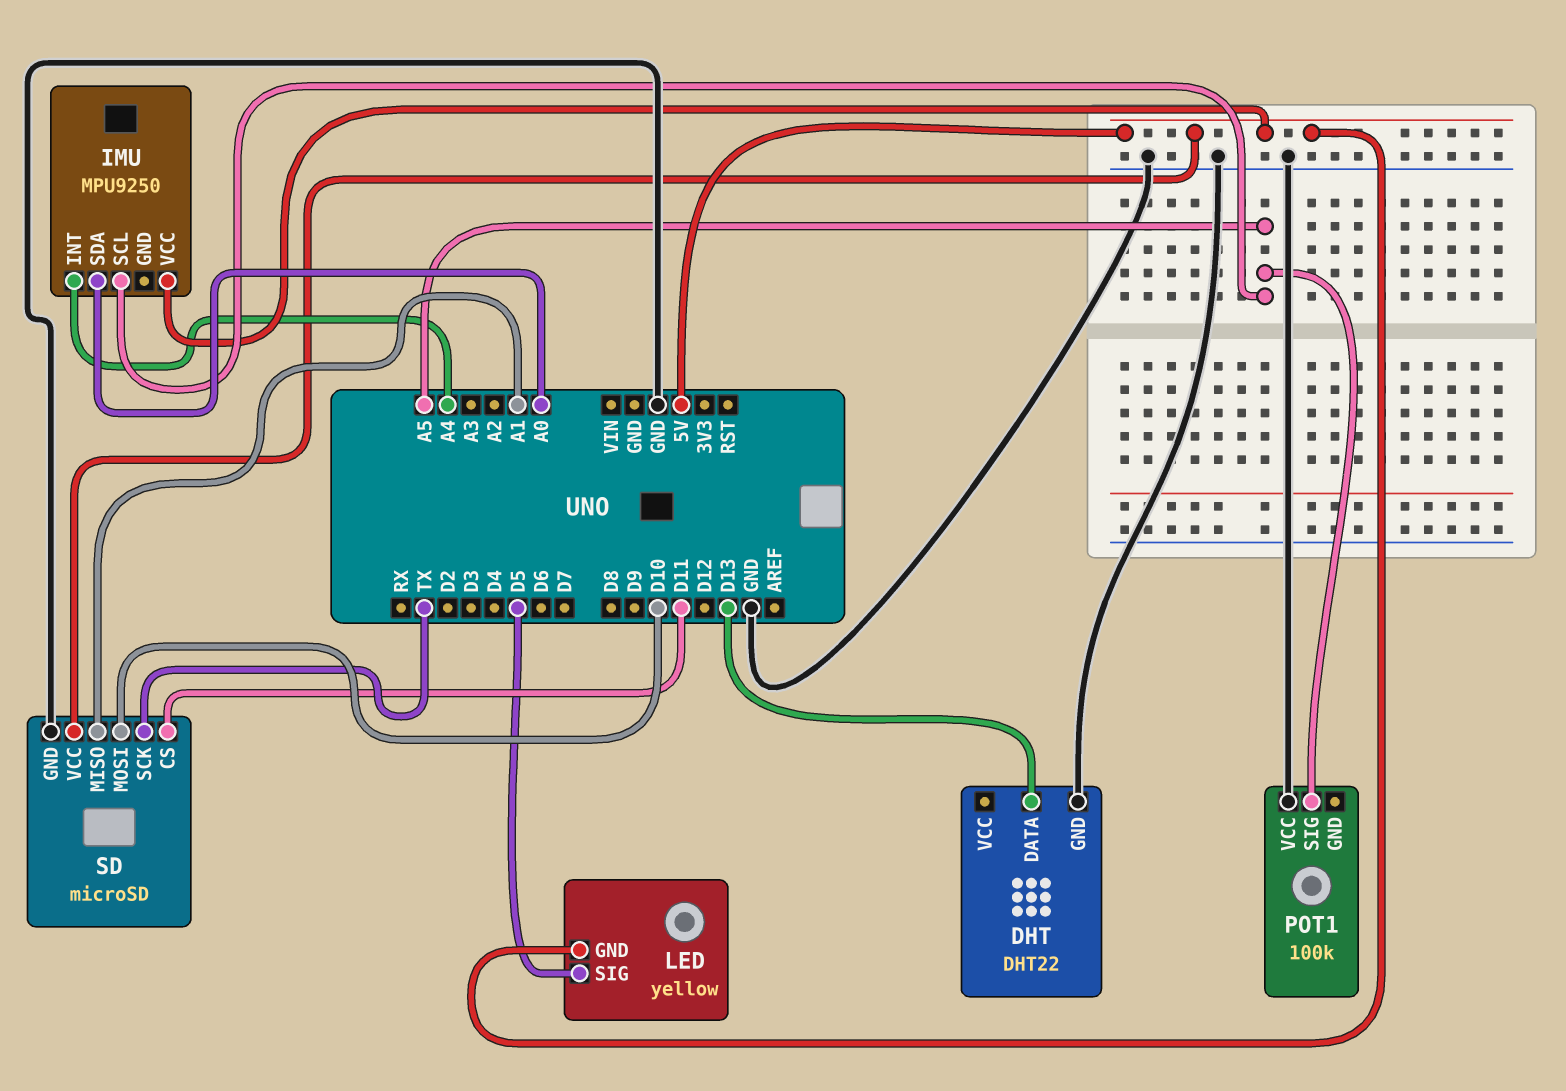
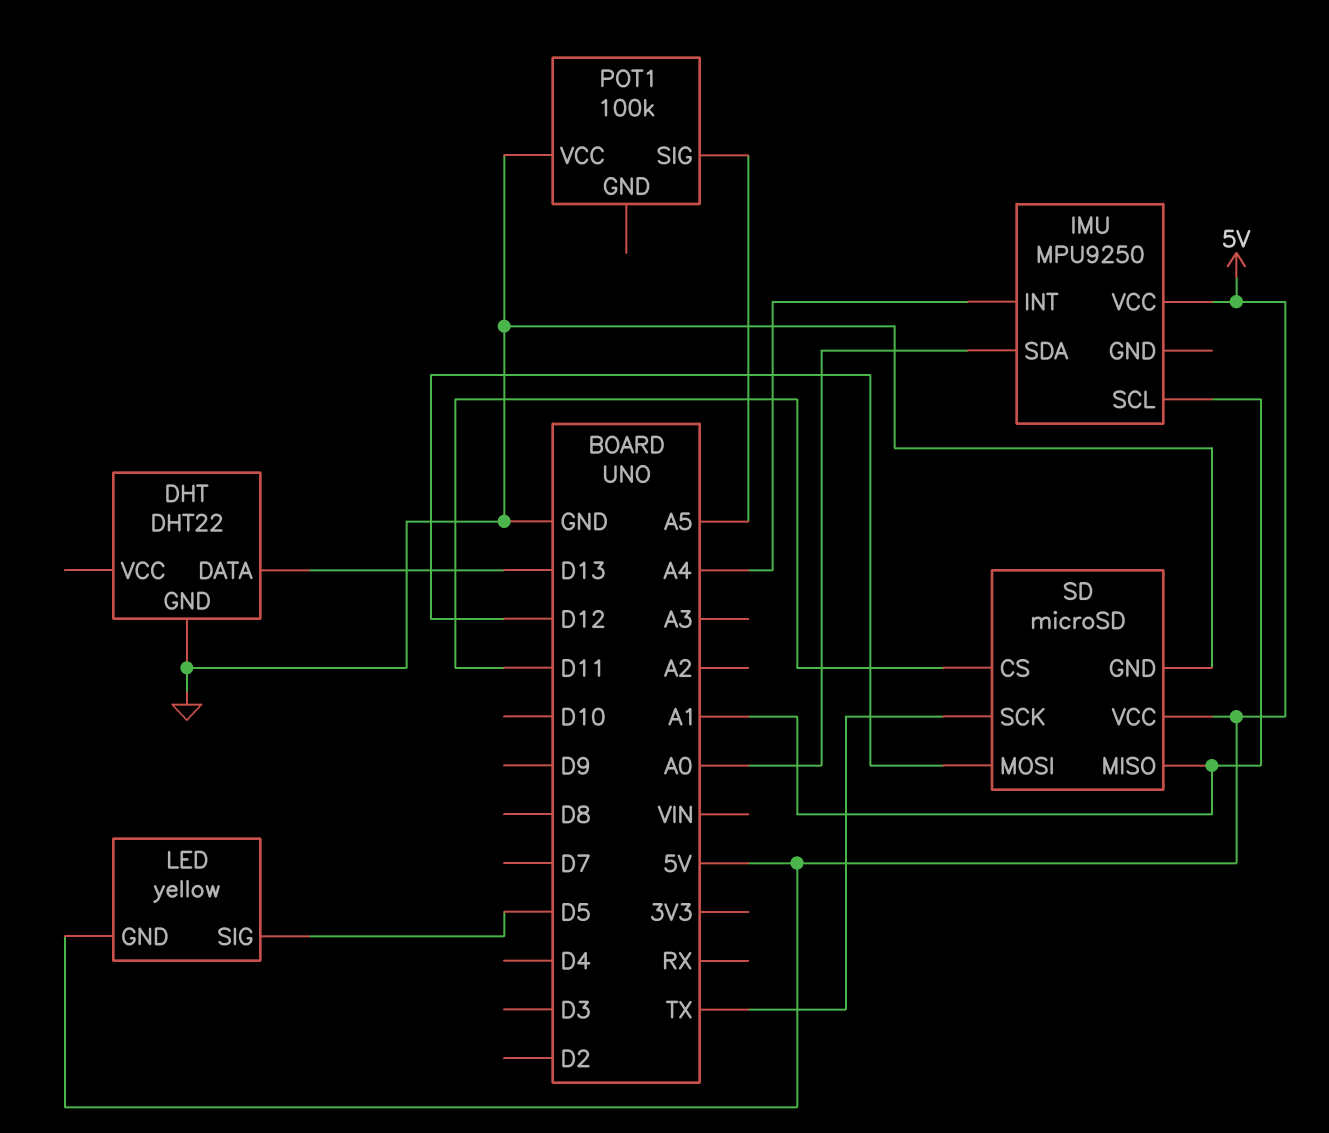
IMU pin SCL: A5 -> A1
SD pin MOSI: D10 -> D12

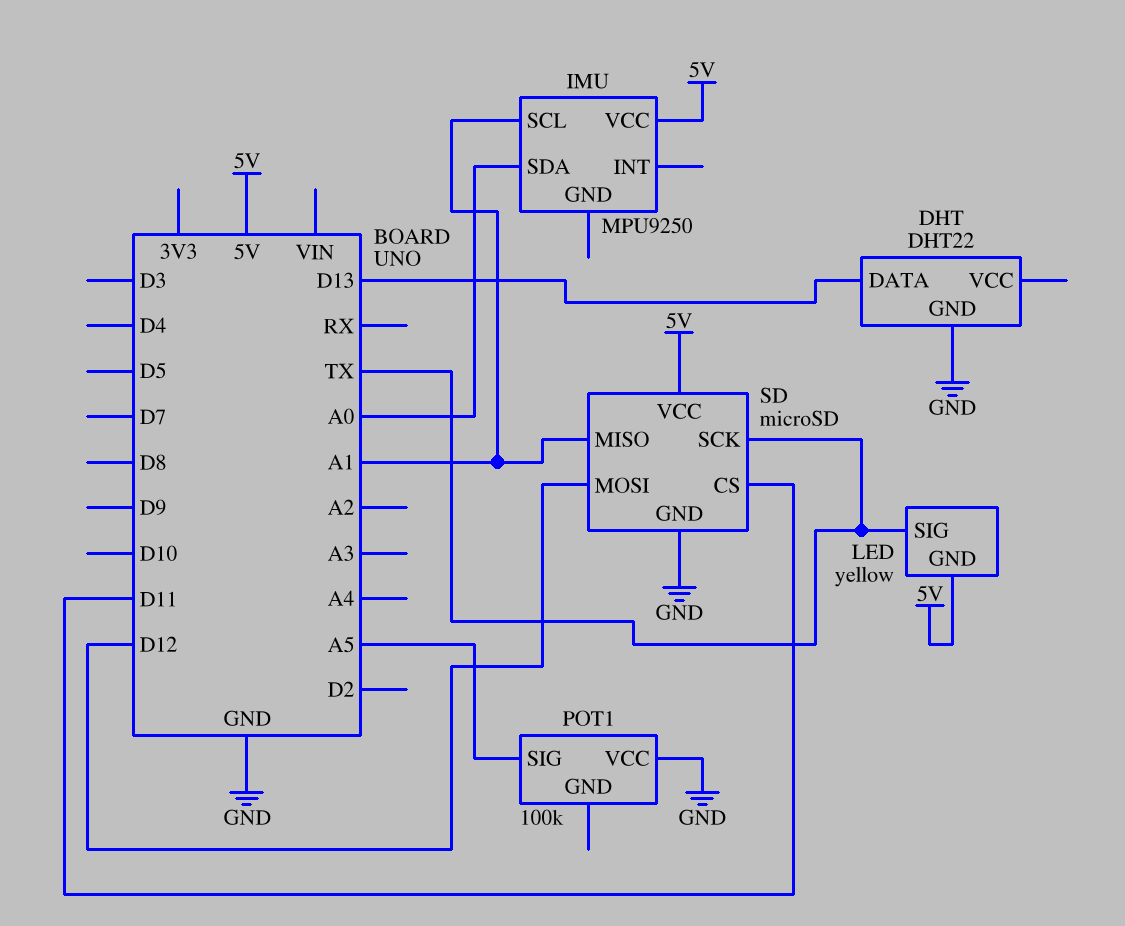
IMU pin INT: A4 -> none
LED pin SIG: D5 -> TX

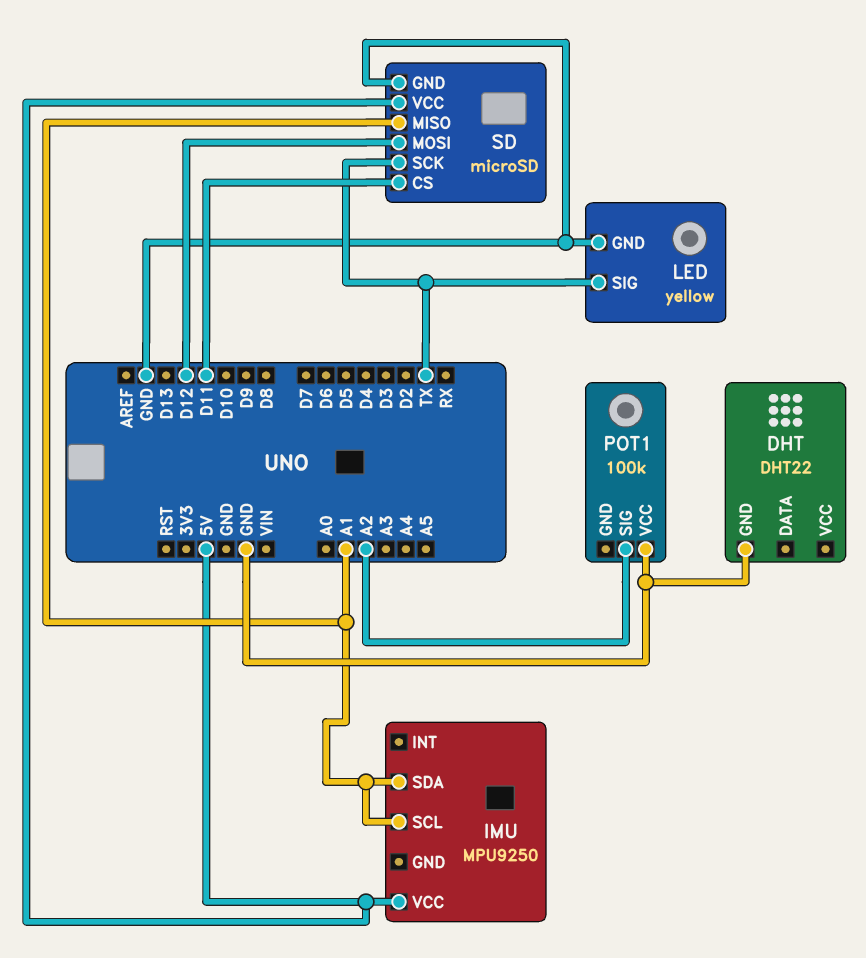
DHT pin DATA: D13 -> none
IMU pin SDA: A0 -> A1
LED pin GND: 5V -> GND
POT1 pin SIG: A5 -> A2

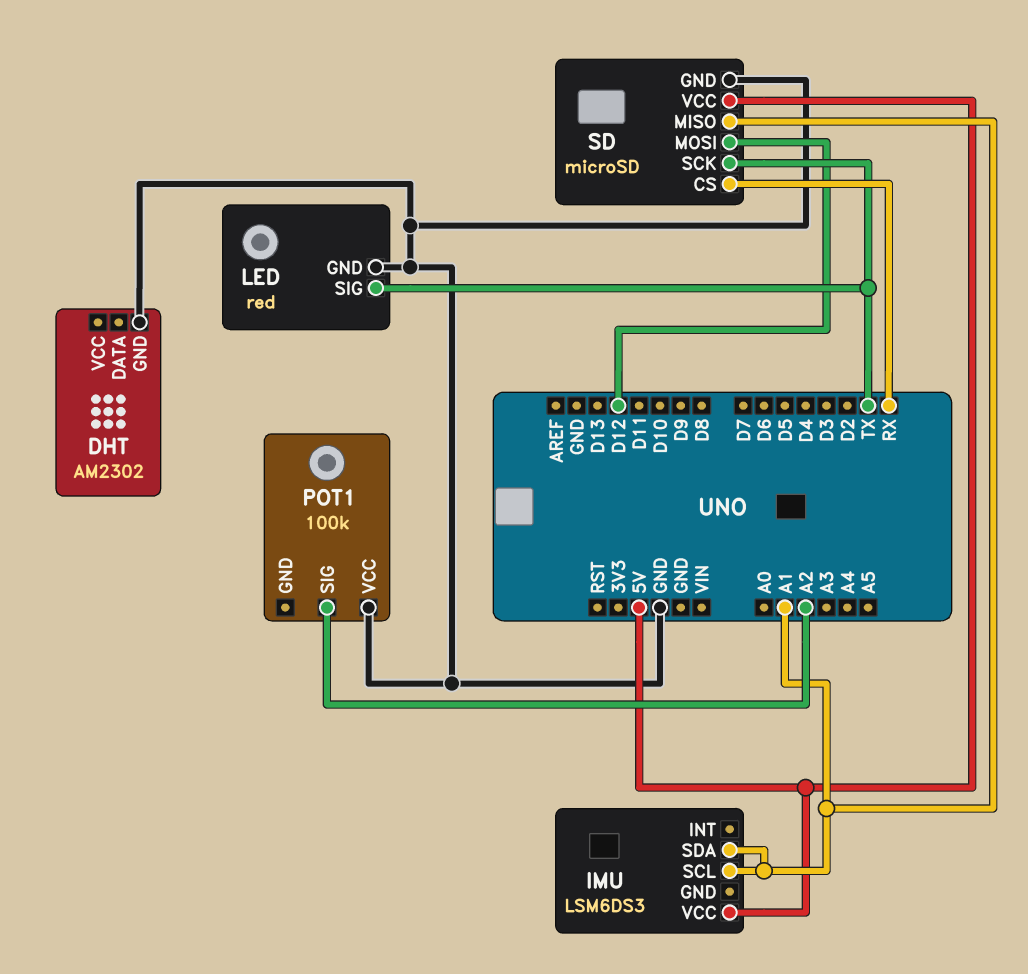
DHT: DHT22 -> AM2302
IMU: MPU9250 -> LSM6DS3
LED: yellow -> red
SD pin CS: D11 -> RX

